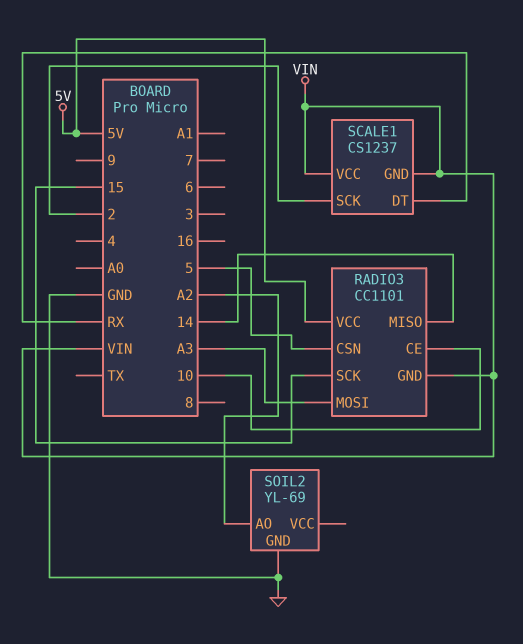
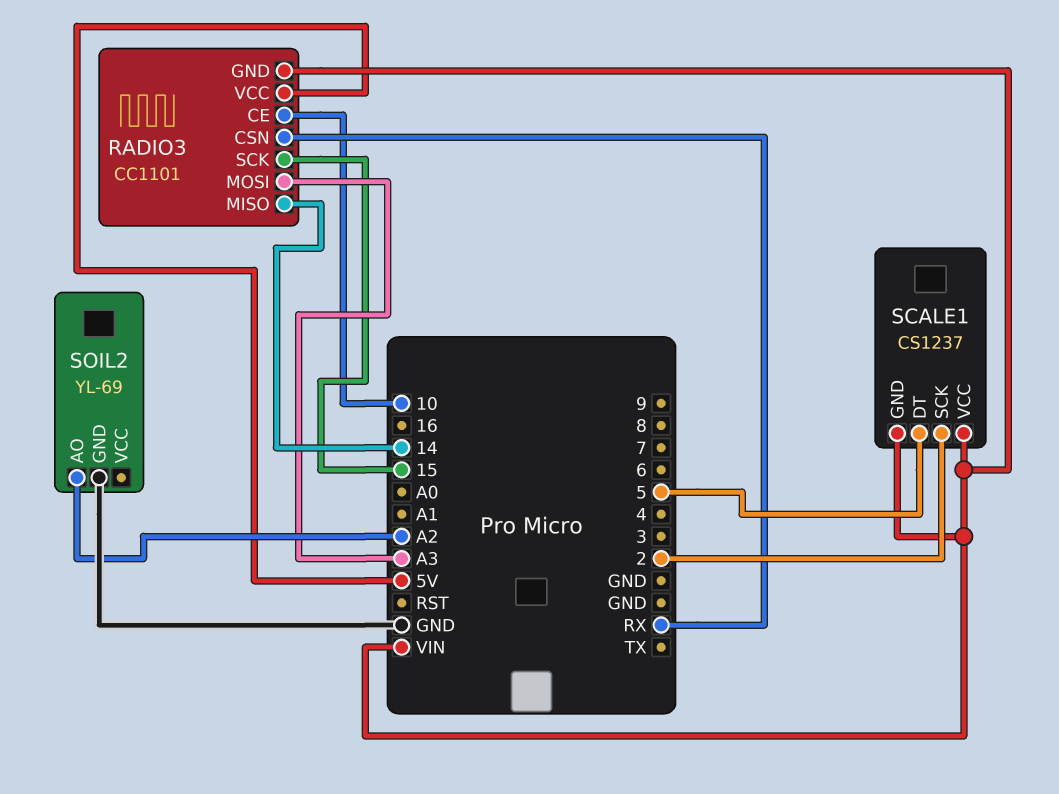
RADIO3 pin CSN: 5 -> RX
SCALE1 pin DT: RX -> 5

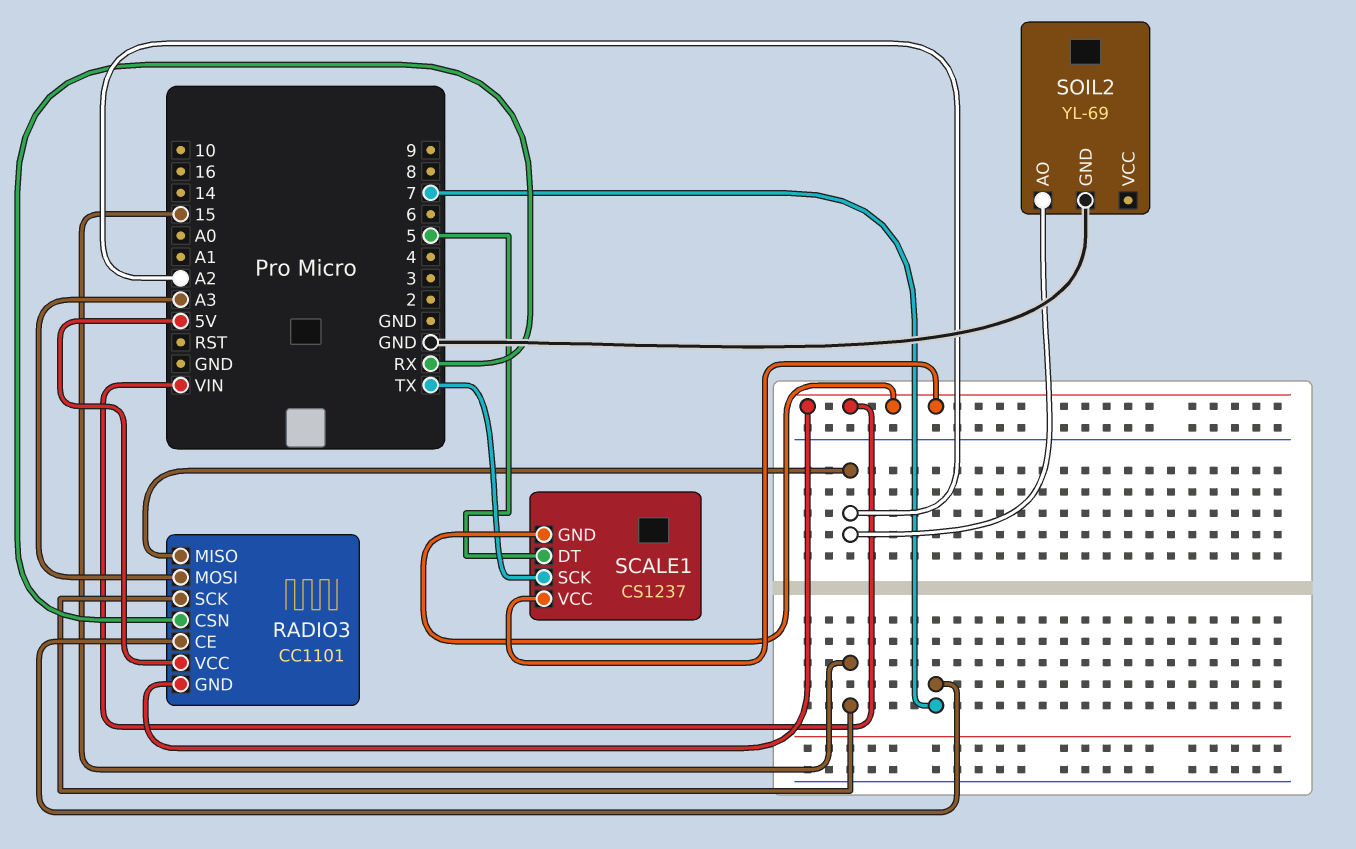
RADIO3 pin CE: 10 -> 7
RADIO3 pin MISO: 14 -> A2
SCALE1 pin SCK: 2 -> TX

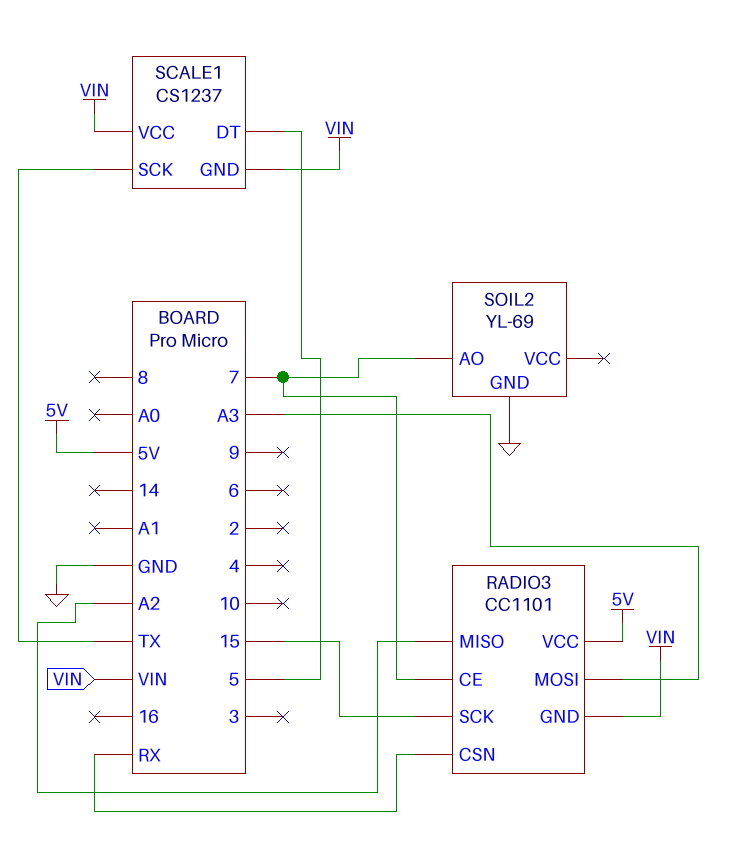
SOIL2 pin AO: A2 -> 7

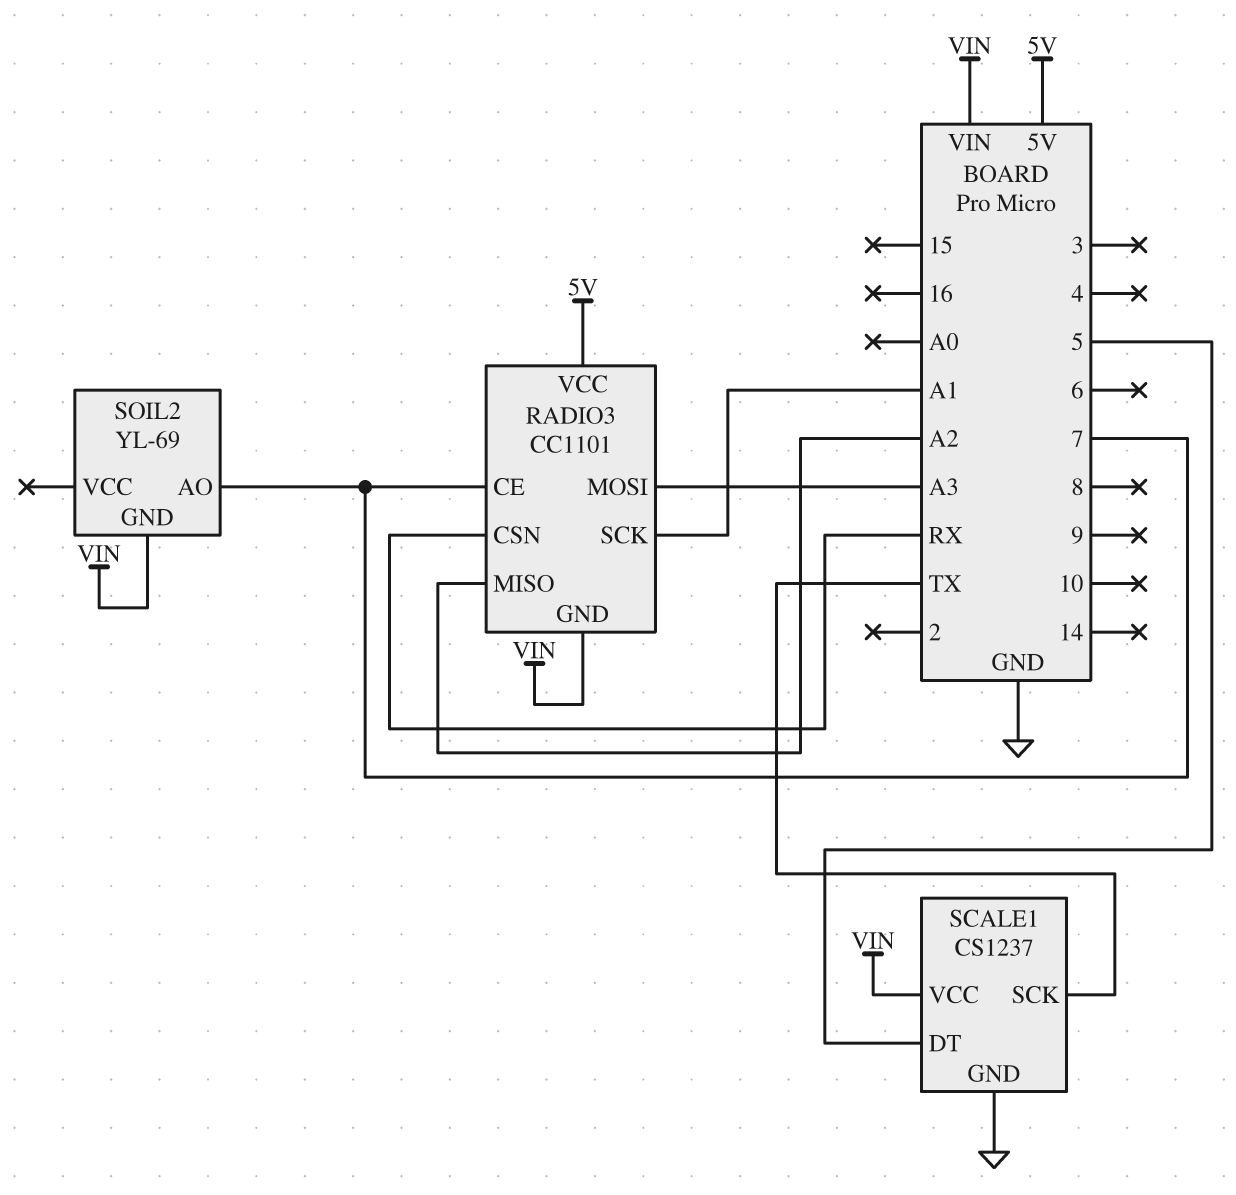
RADIO3 pin SCK: 15 -> A1
SCALE1 pin GND: VIN -> GND
SOIL2 pin GND: GND -> VIN

